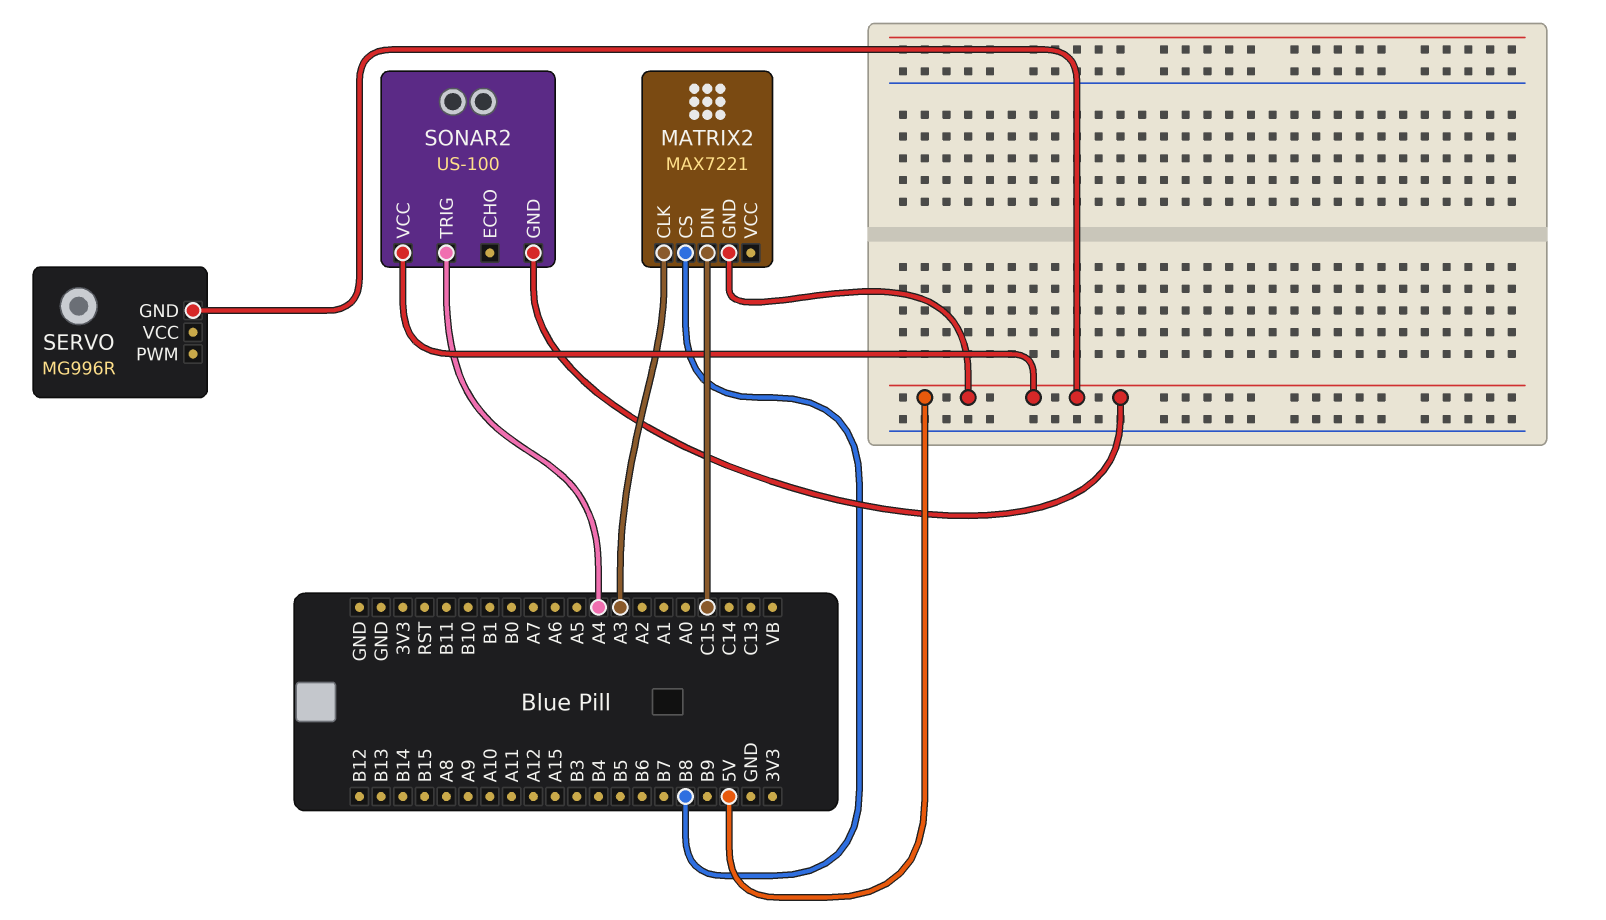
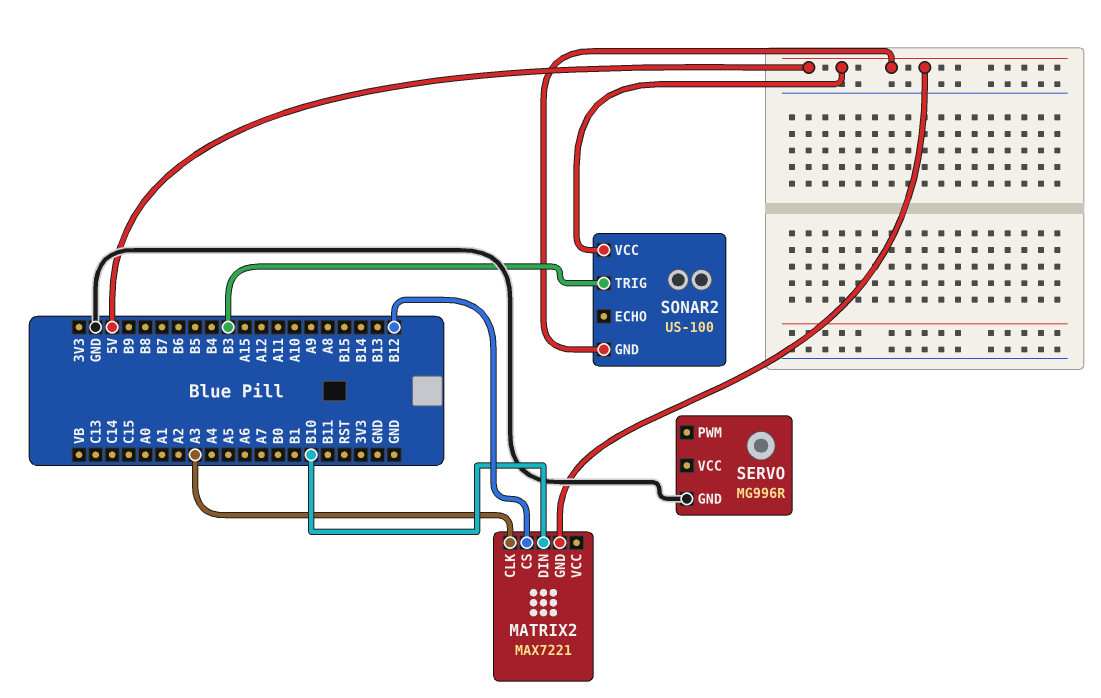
MATRIX2 pin CS: B8 -> B12
MATRIX2 pin DIN: C15 -> B10
SERVO pin GND: 5V -> GND
SONAR2 pin TRIG: A4 -> B3

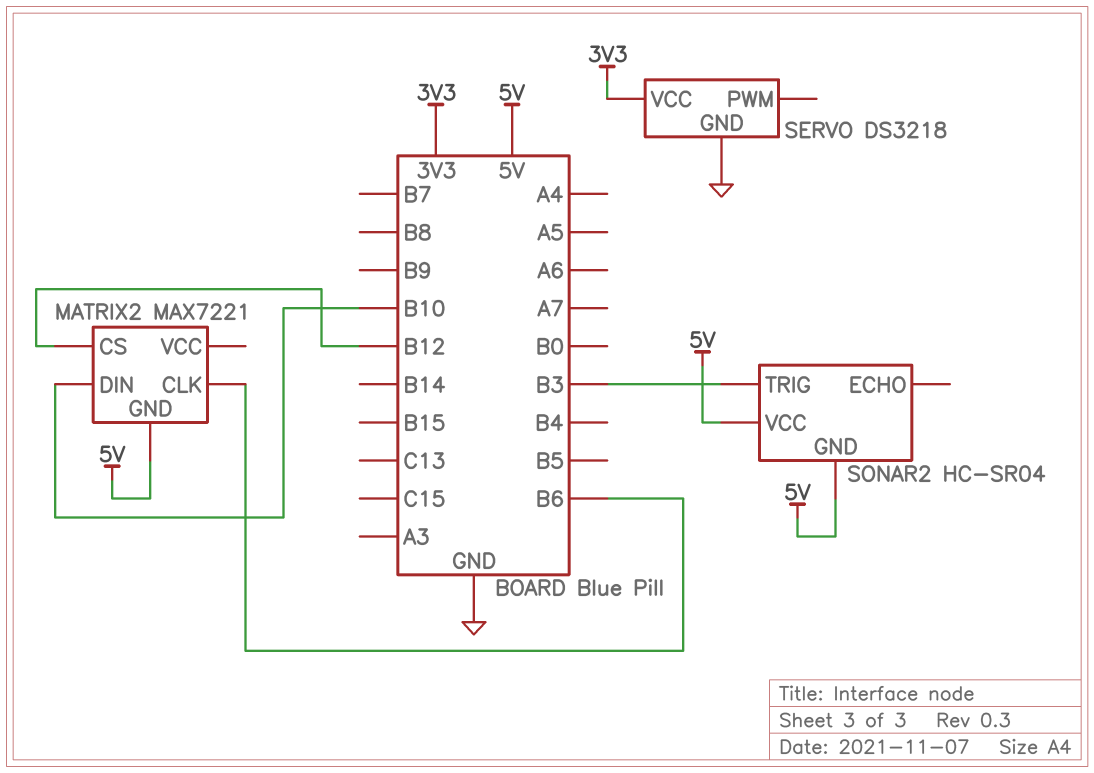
MATRIX2 pin CLK: A3 -> B6
SERVO: MG996R -> DS3218
SERVO pin VCC: none -> 3V3
SONAR2: US-100 -> HC-SR04

